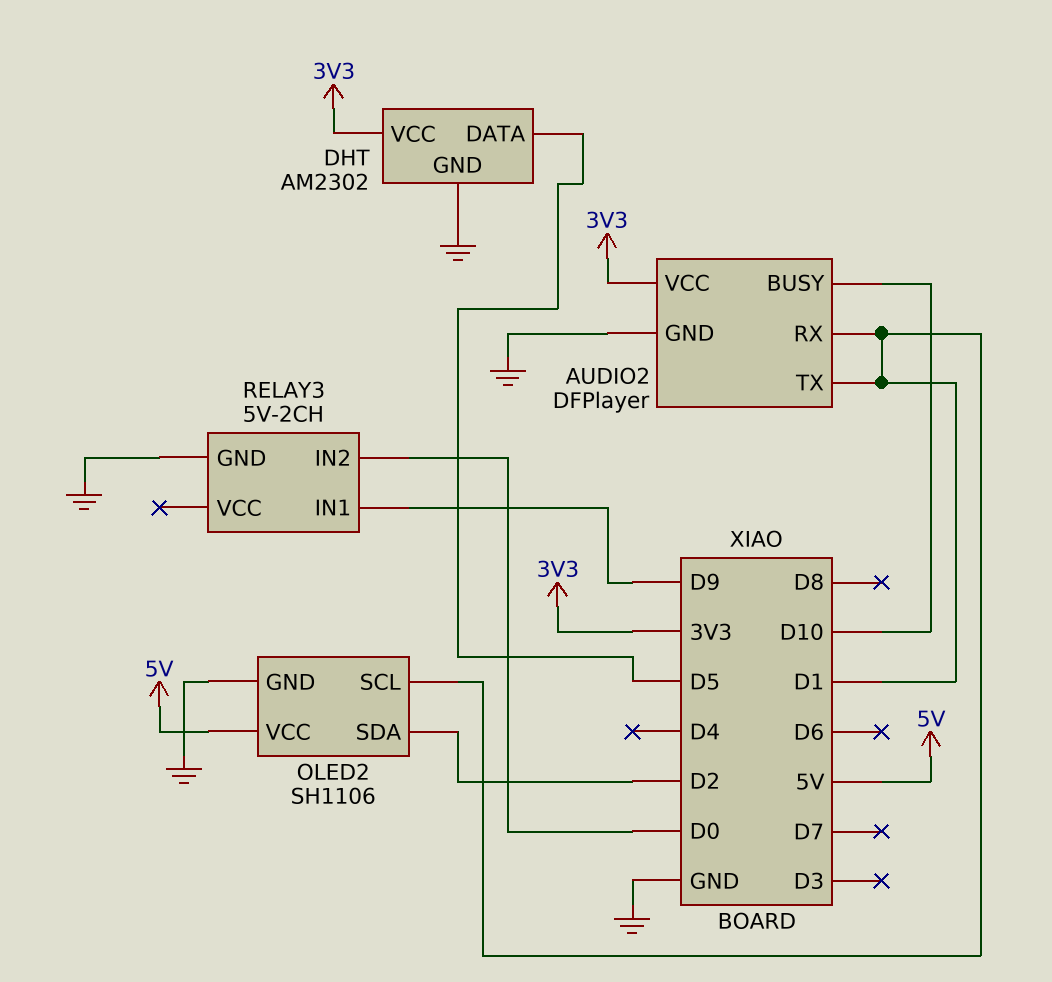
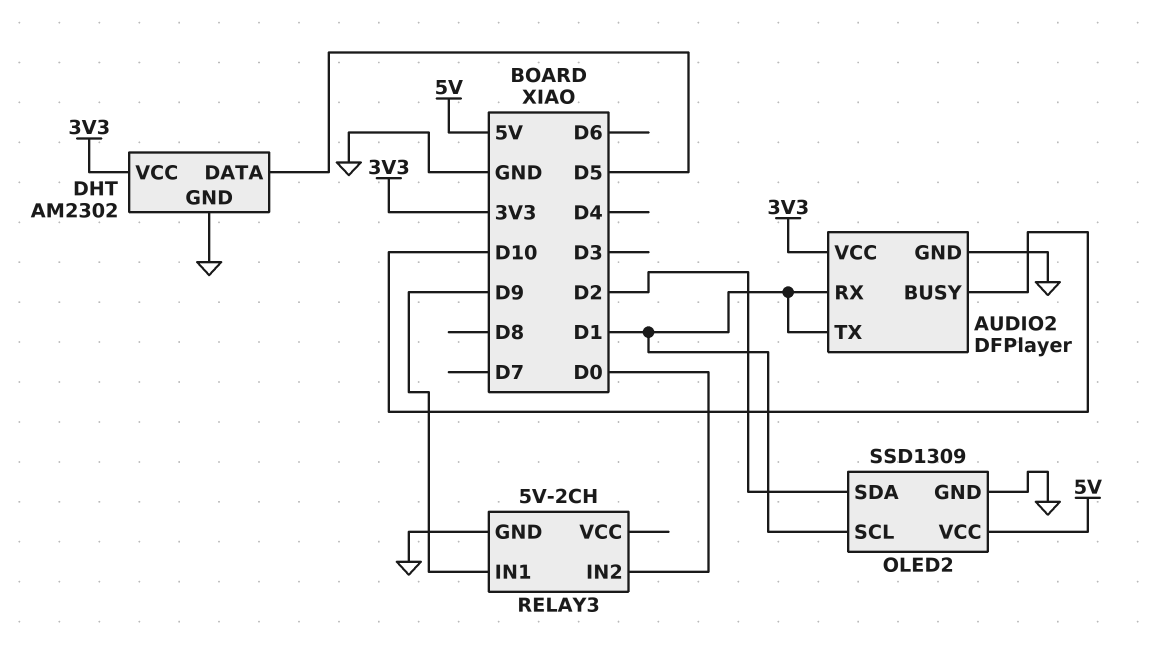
OLED2: SH1106 -> SSD1309

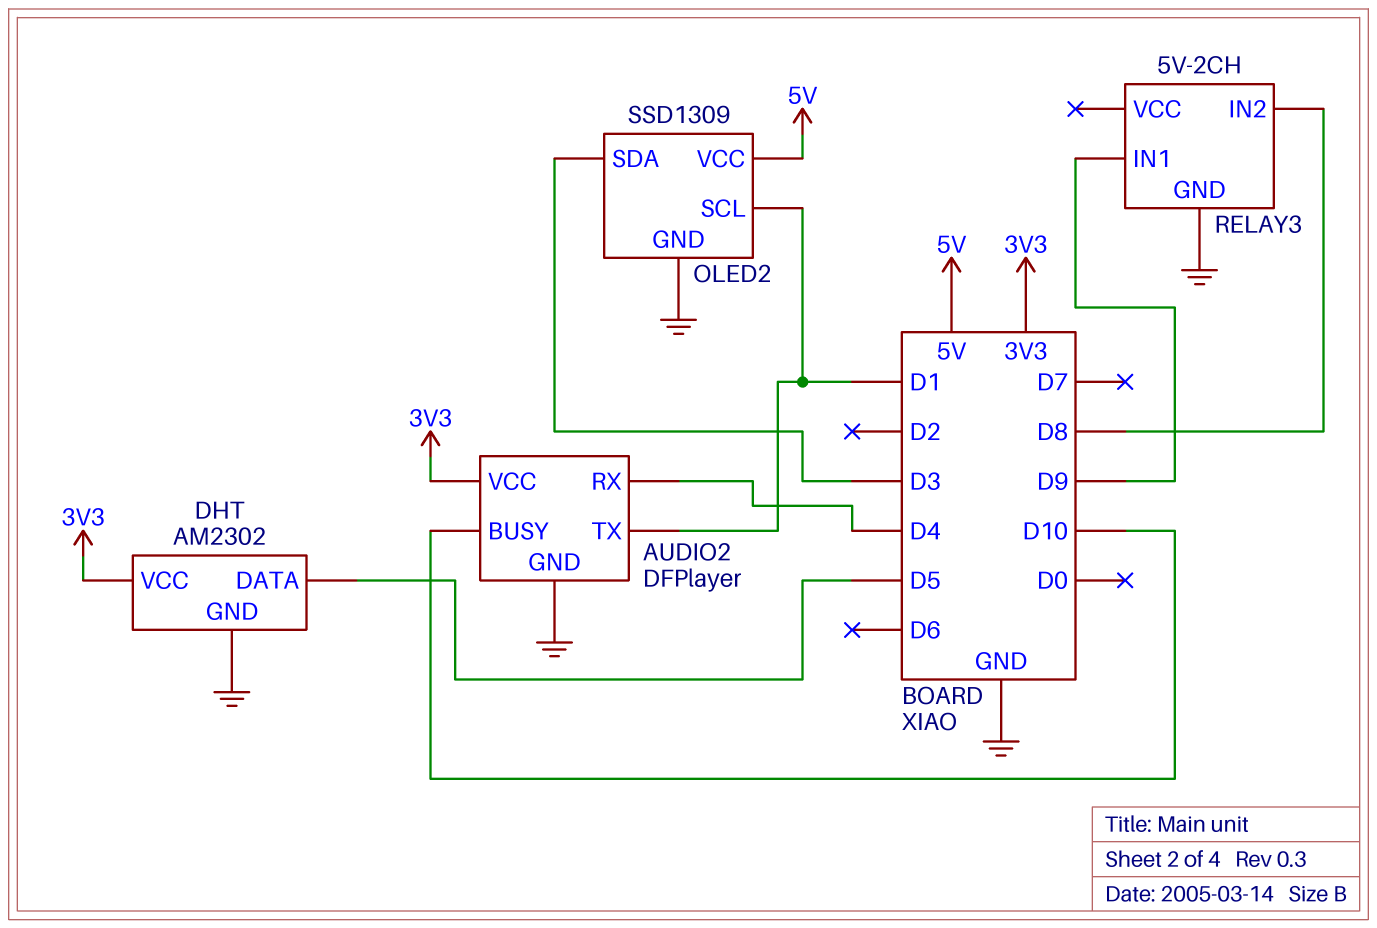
AUDIO2 pin RX: D1 -> D4
OLED2 pin SDA: D2 -> D3
RELAY3 pin IN2: D0 -> D8

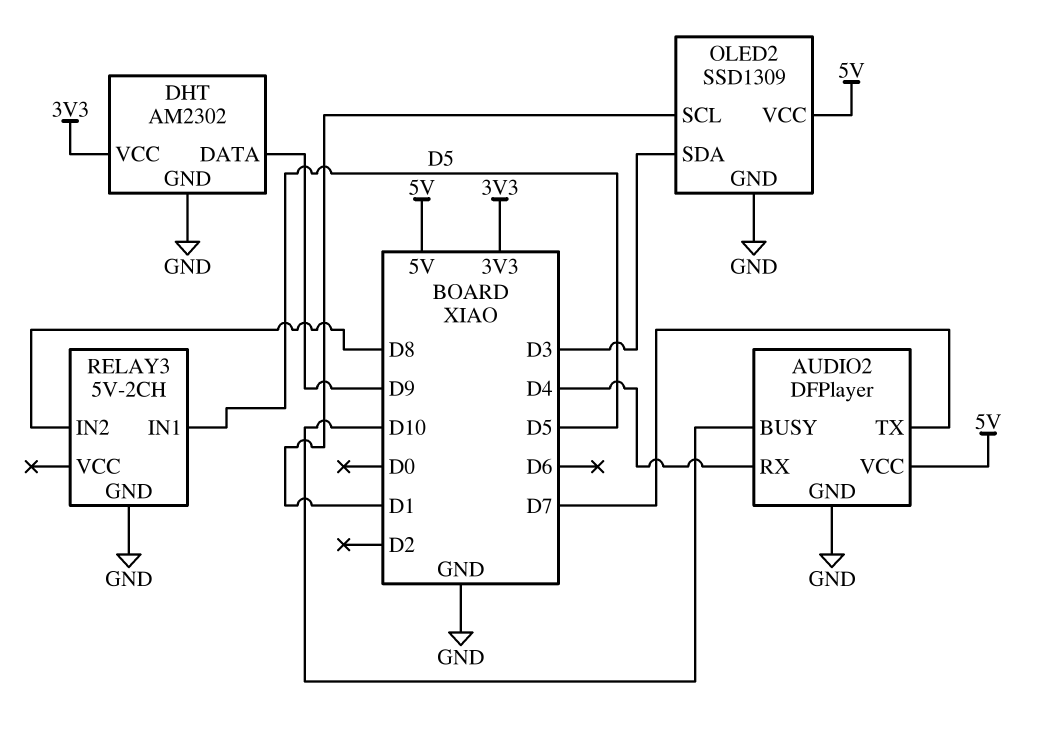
AUDIO2 pin TX: D1 -> D7
AUDIO2 pin VCC: 3V3 -> 5V
DHT pin DATA: D5 -> D9
RELAY3 pin IN1: D9 -> D5

